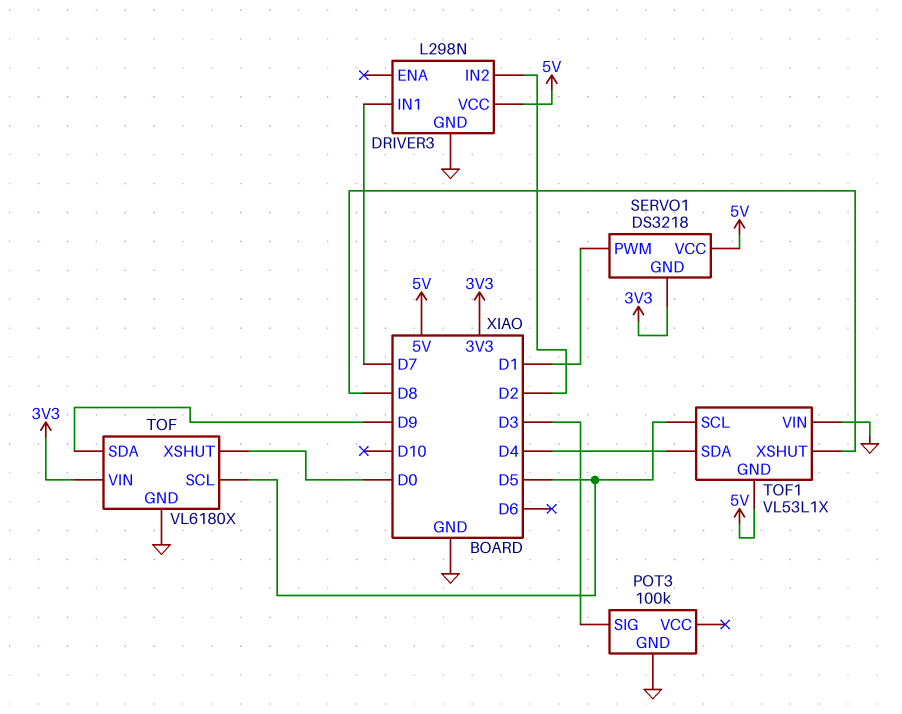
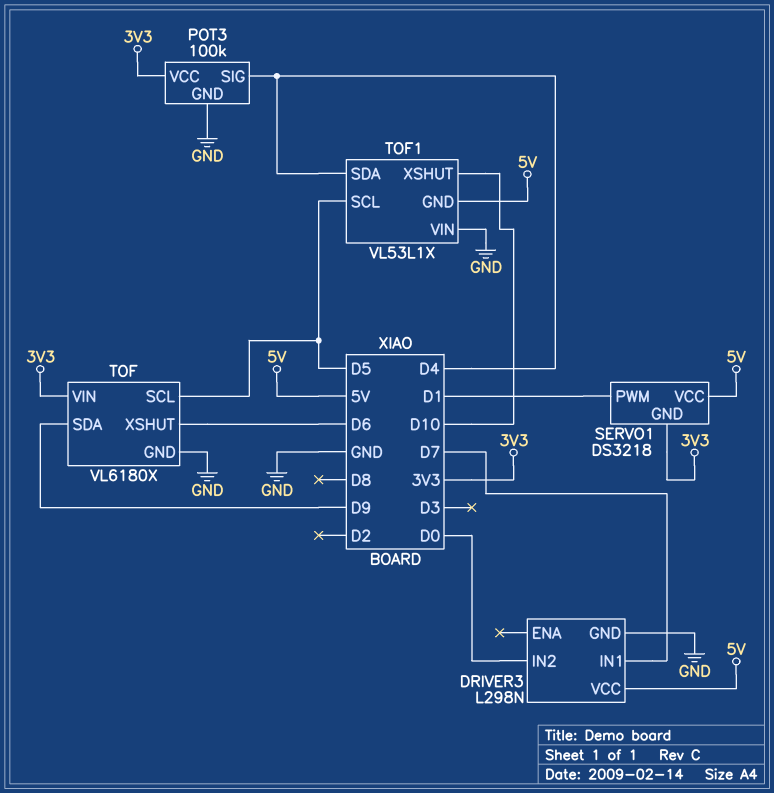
DRIVER3 pin IN2: D2 -> D0
POT3 pin SIG: D3 -> D4
POT3 pin VCC: none -> 3V3
TOF pin XSHUT: D0 -> D6
TOF1 pin XSHUT: D8 -> D10

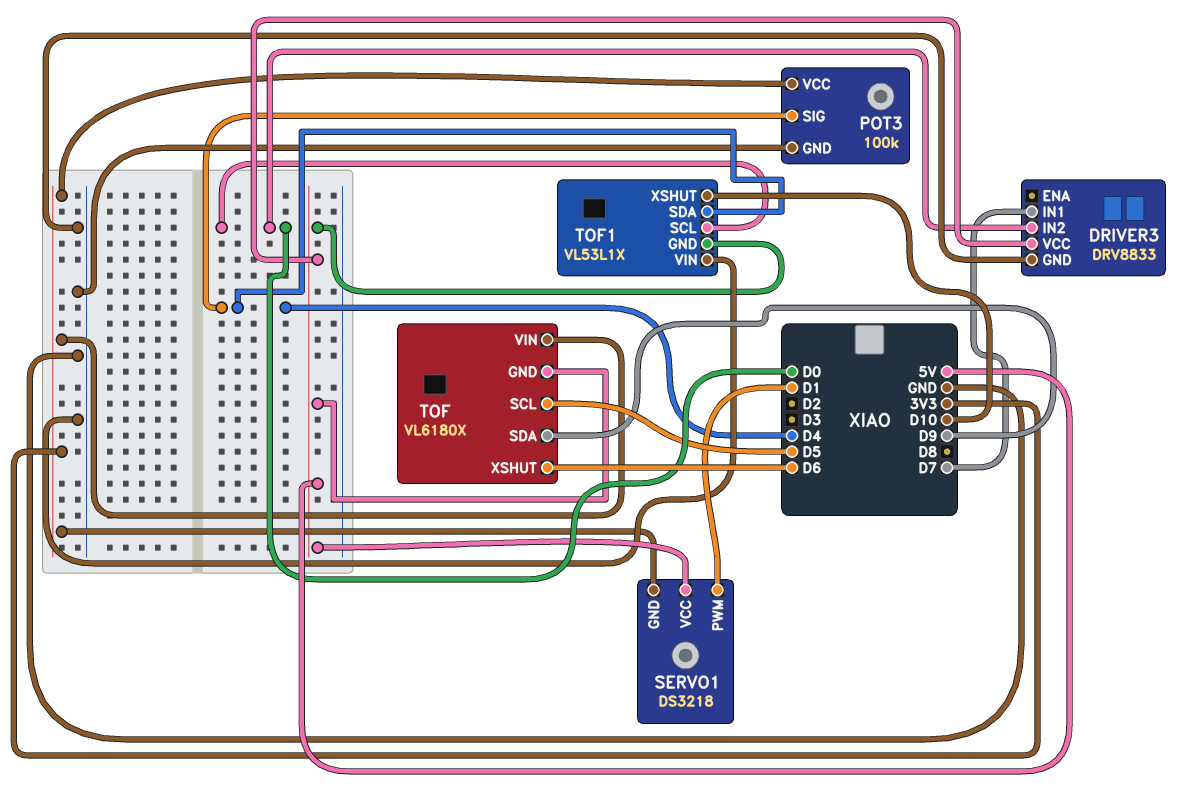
DRIVER3: L298N -> DRV8833
TOF pin GND: GND -> 5V
TOF1 pin SCL: D5 -> D0

